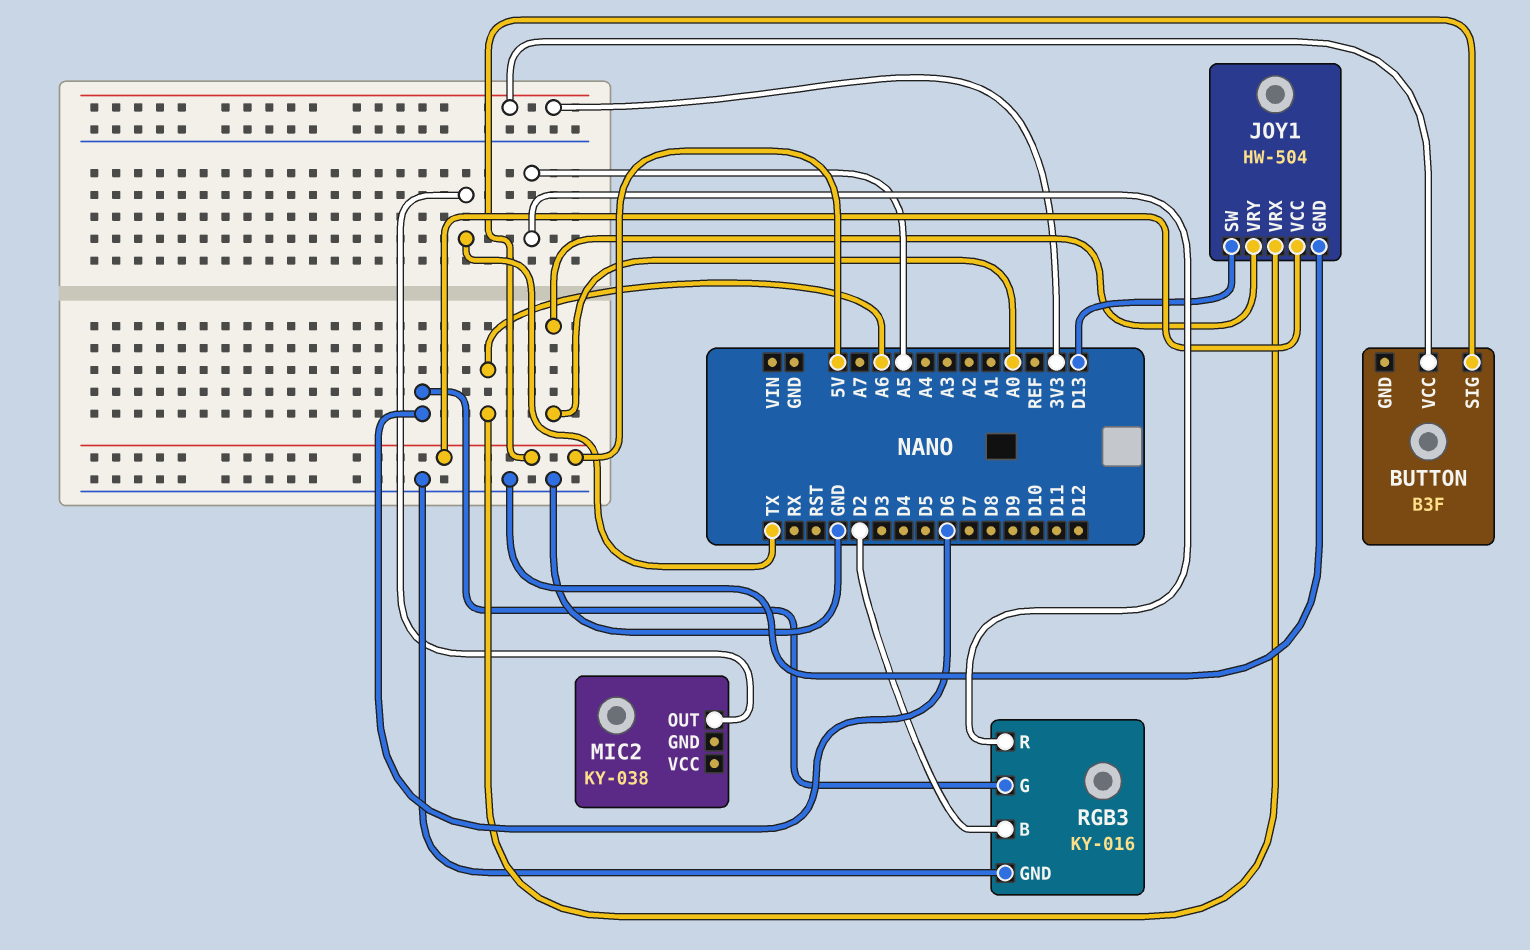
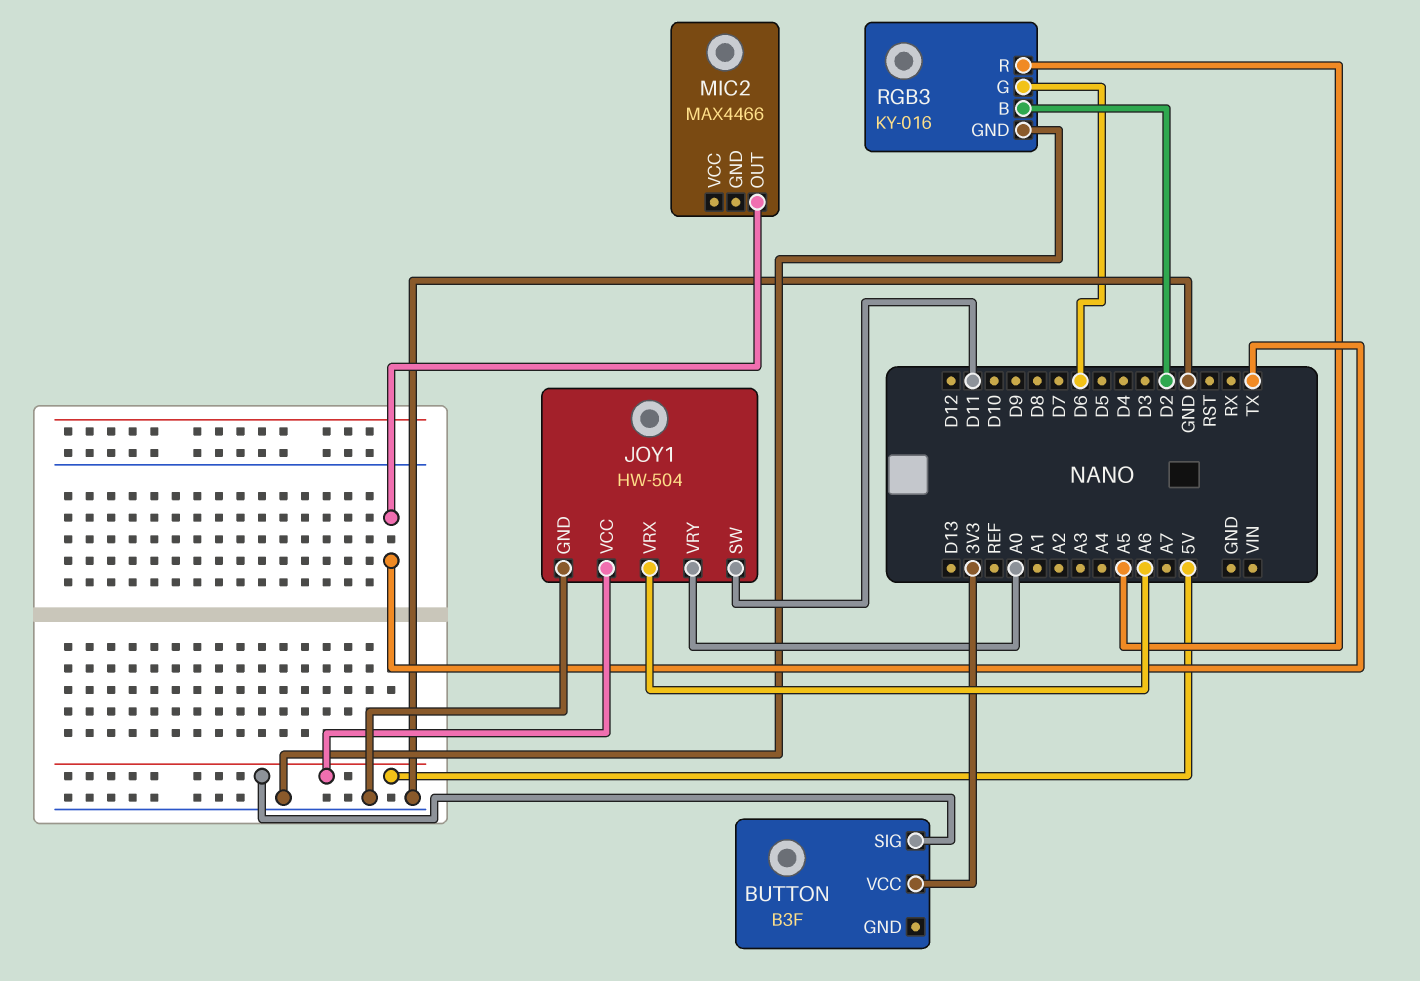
JOY1 pin SW: D13 -> D11
MIC2: KY-038 -> MAX4466

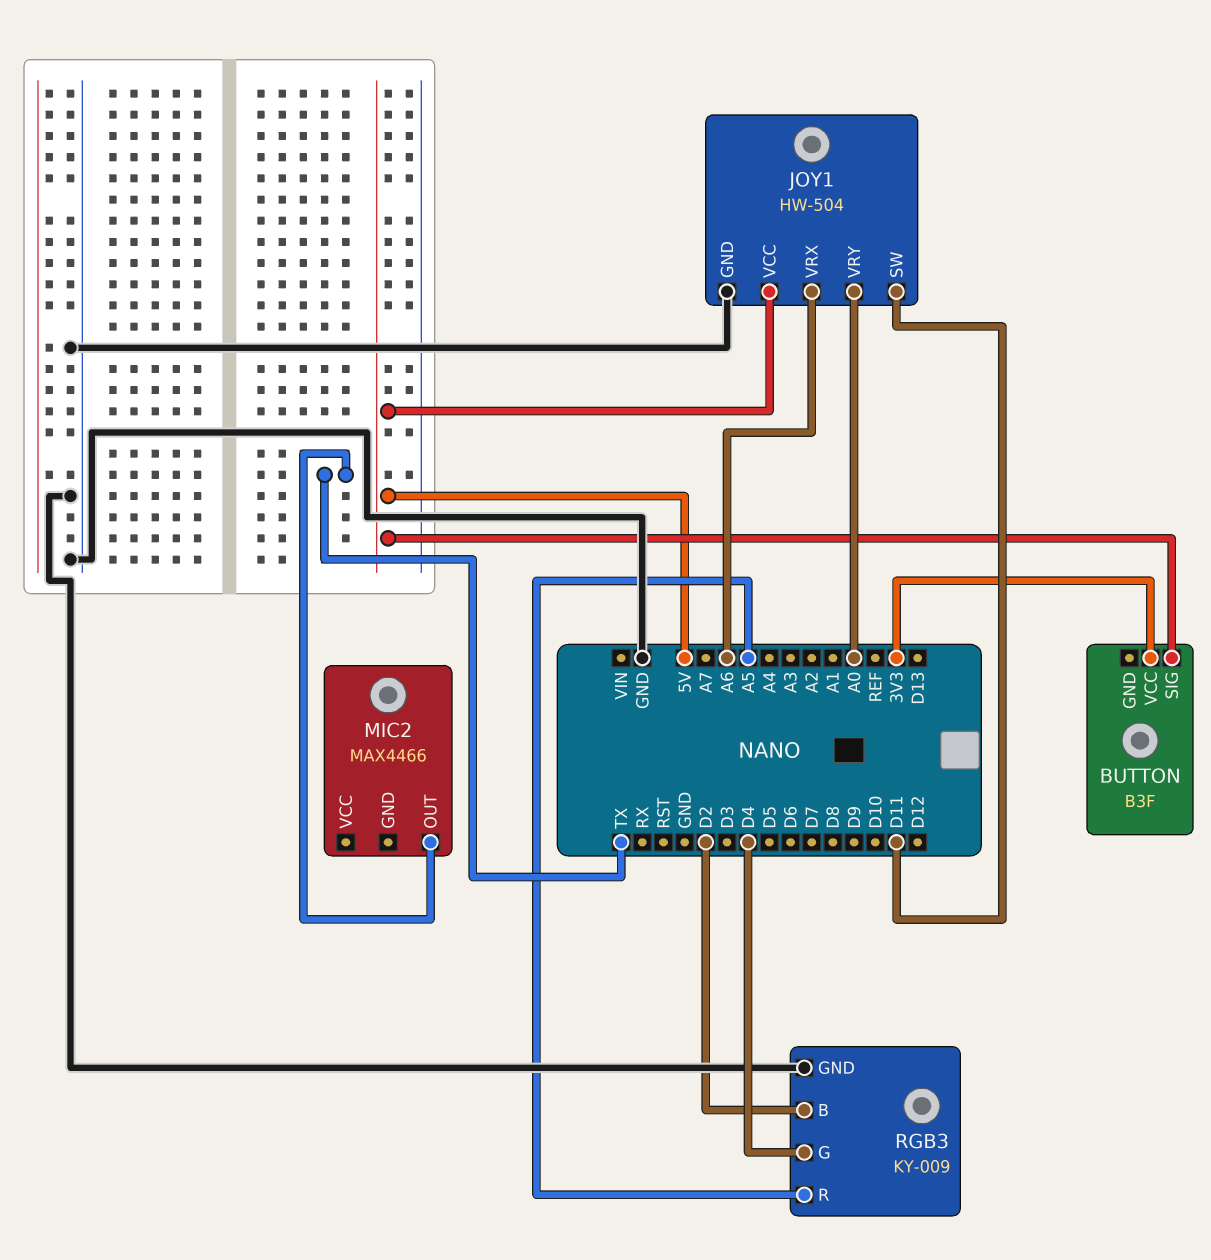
RGB3: KY-016 -> KY-009
RGB3 pin G: D6 -> D4

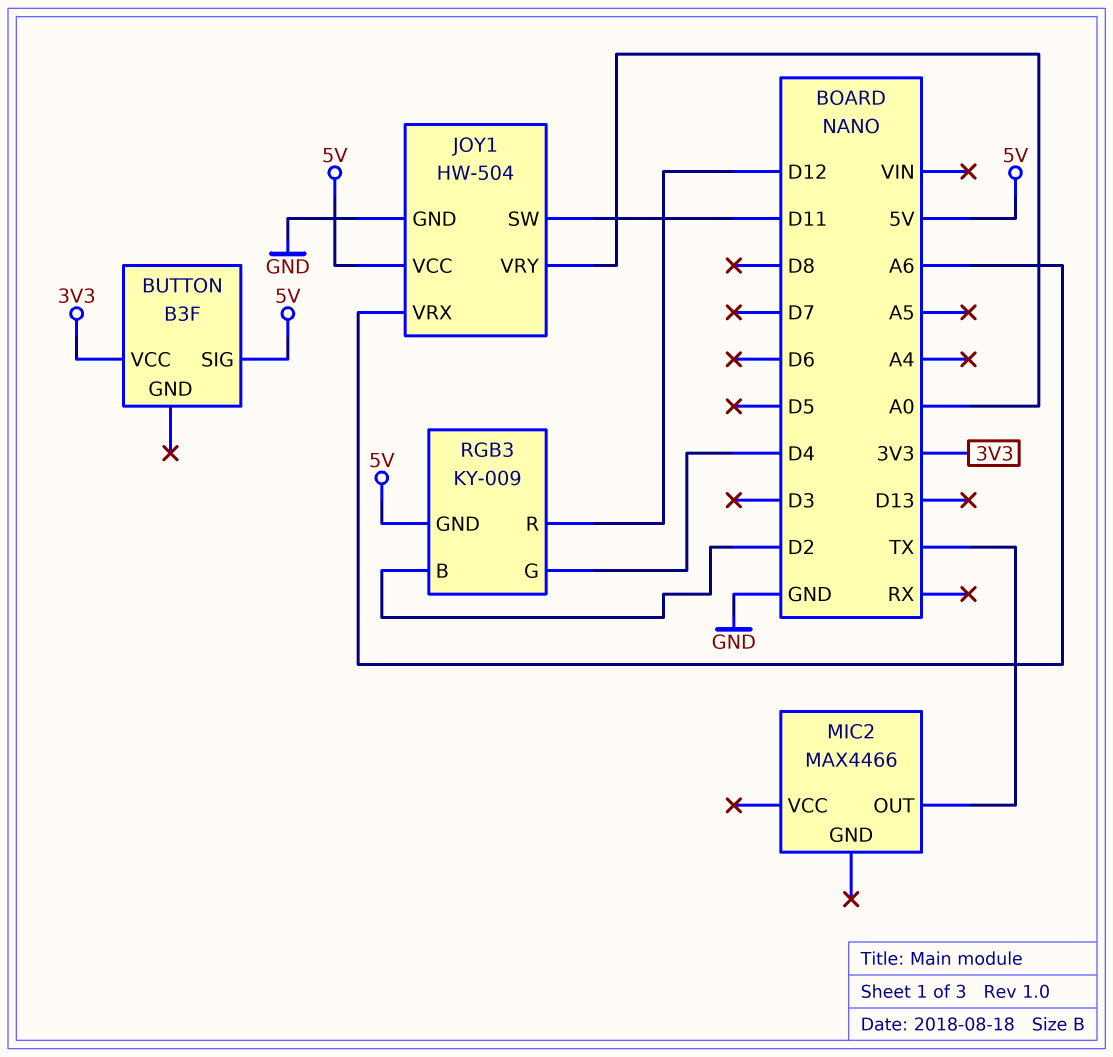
RGB3 pin GND: GND -> 5V
RGB3 pin R: A5 -> D12

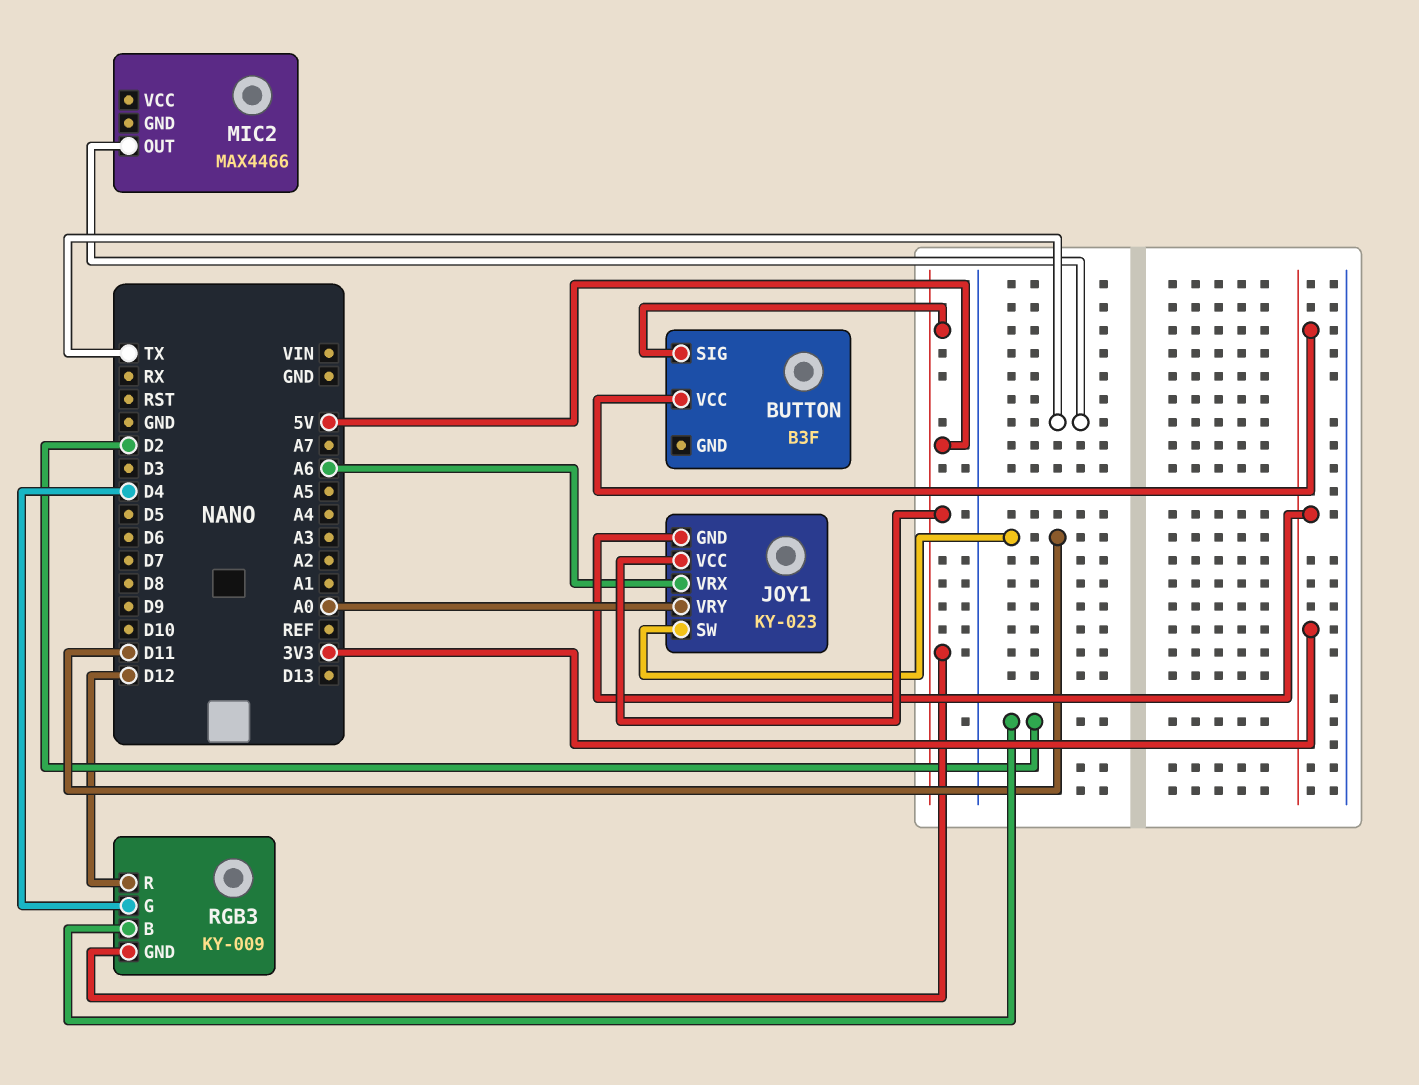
JOY1: HW-504 -> KY-023
JOY1 pin GND: GND -> 3V3

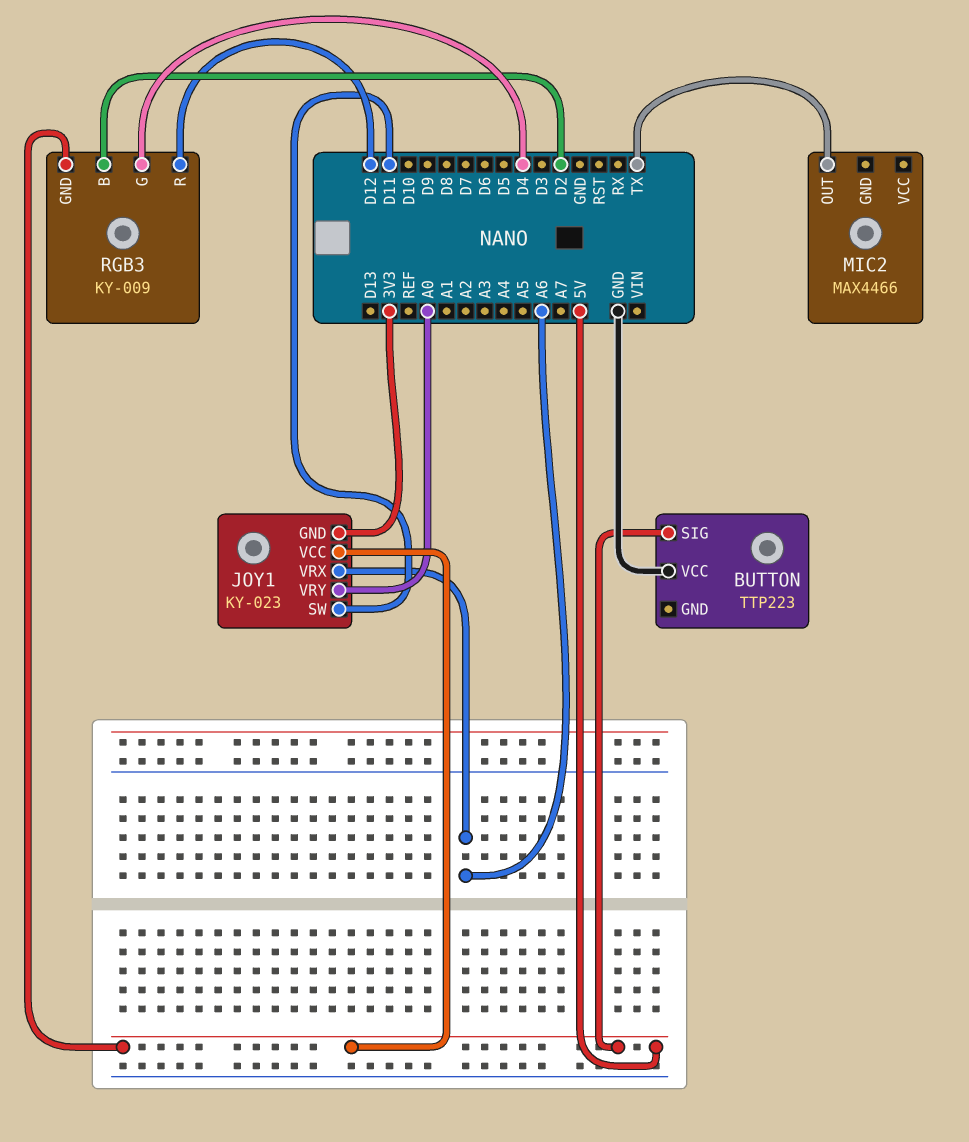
BUTTON: B3F -> TTP223
BUTTON pin VCC: 3V3 -> GND

